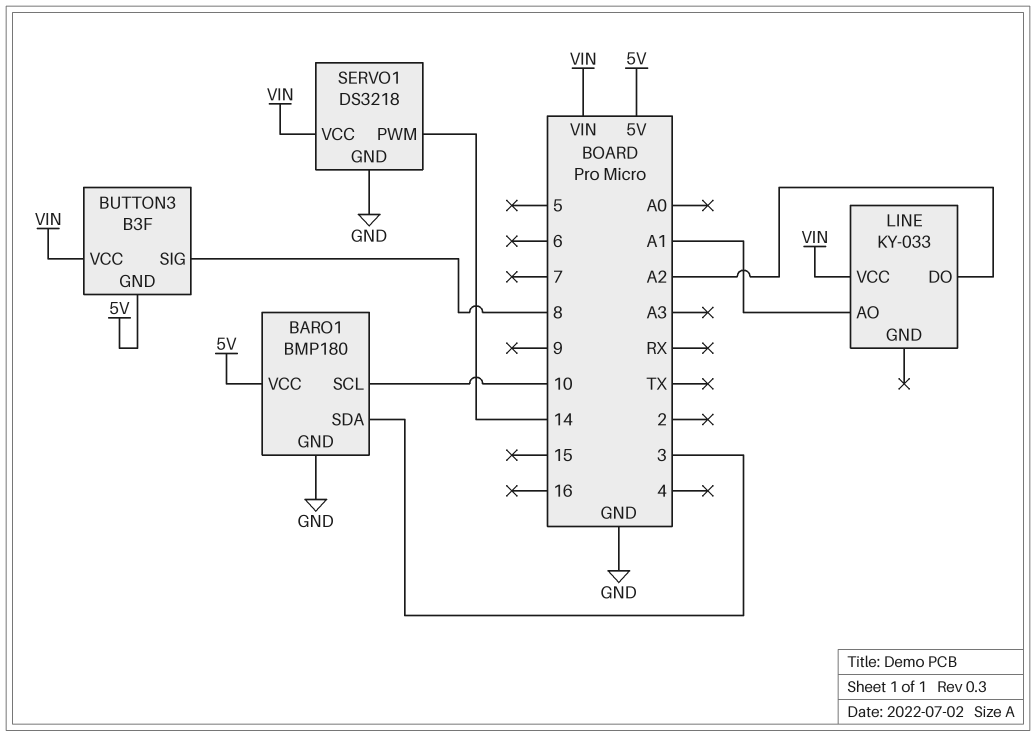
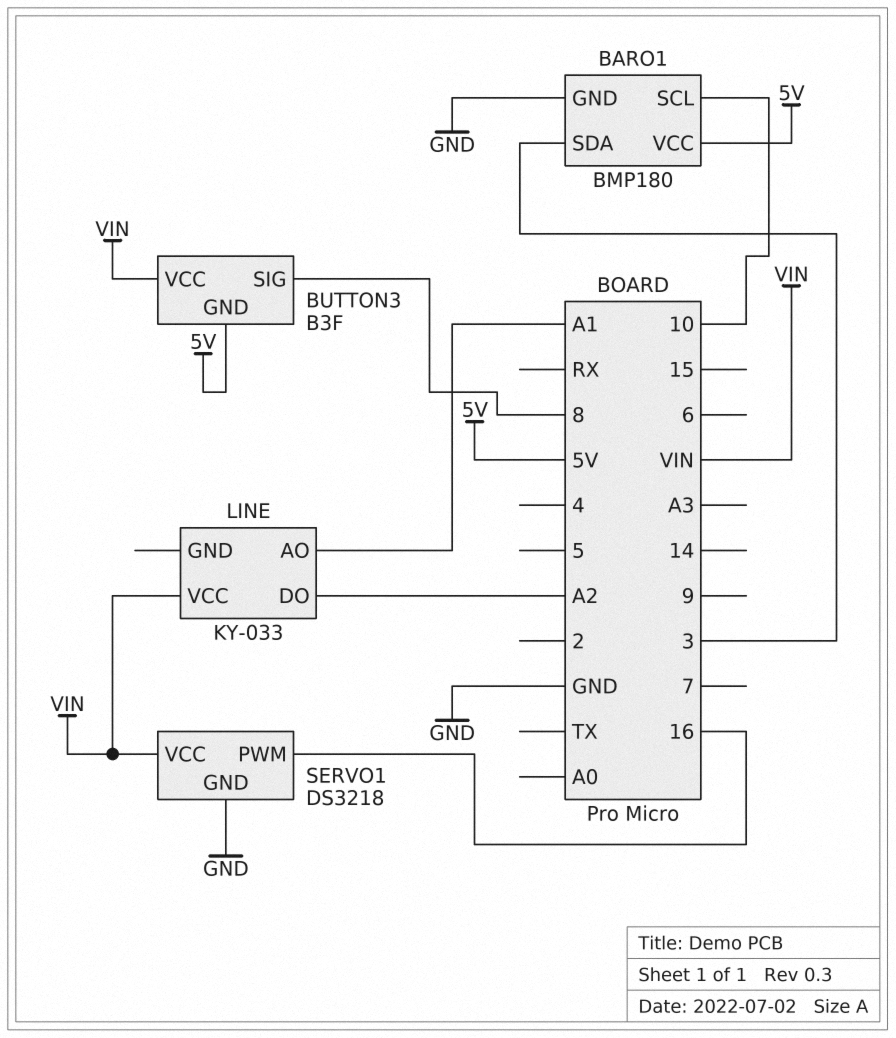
SERVO1 pin PWM: 14 -> 16

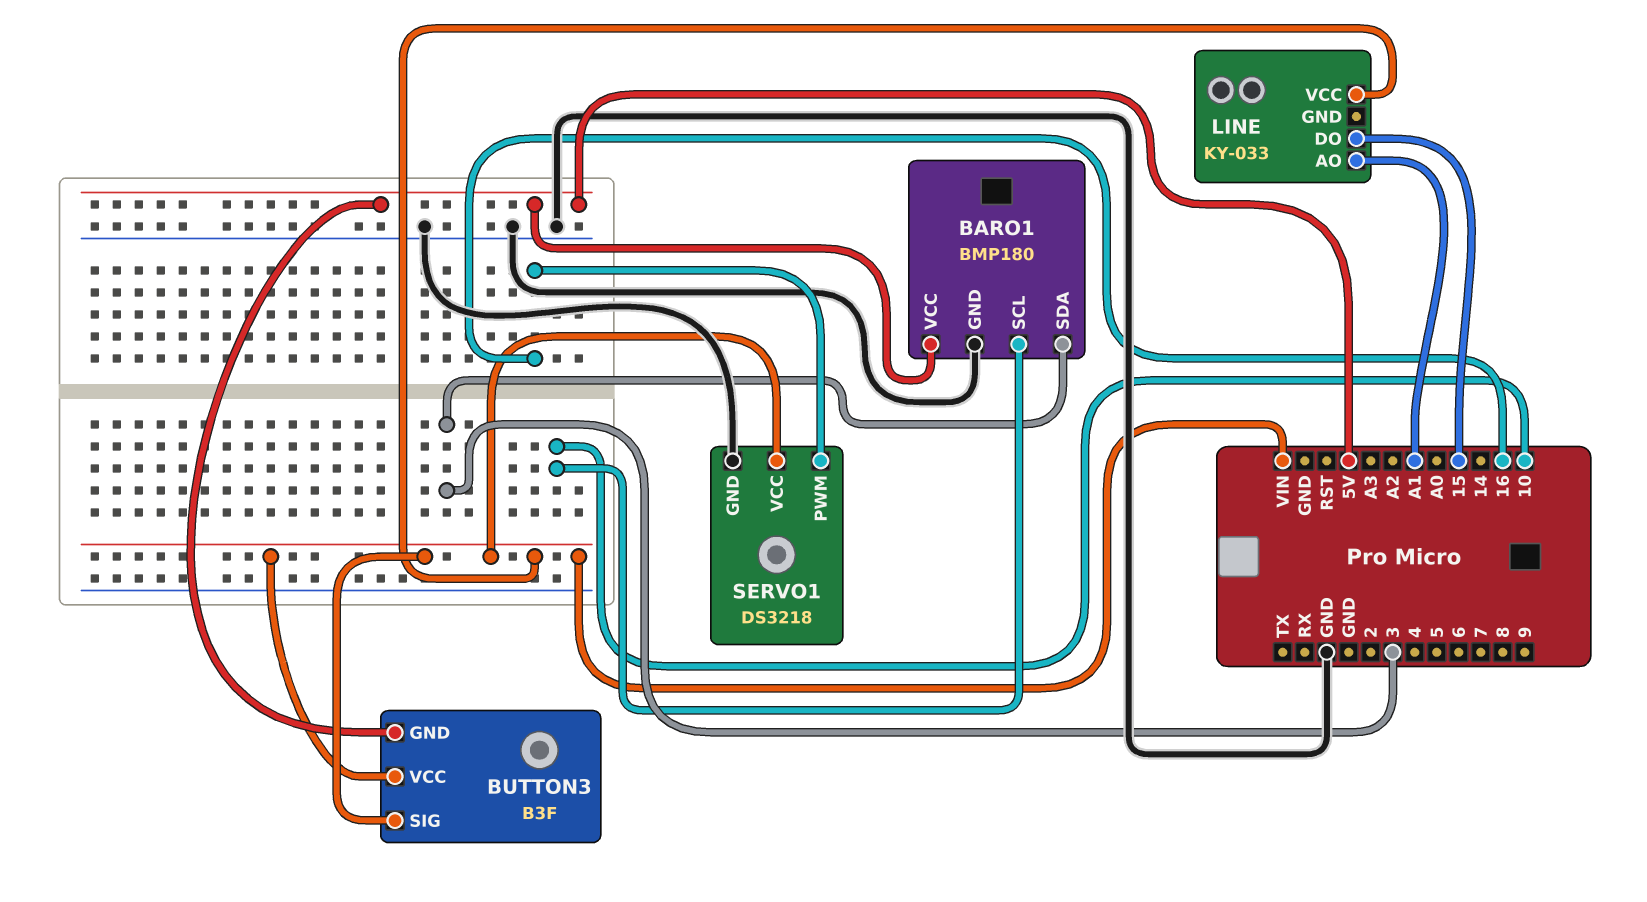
BUTTON3 pin SIG: 8 -> VIN
LINE pin DO: A2 -> 15

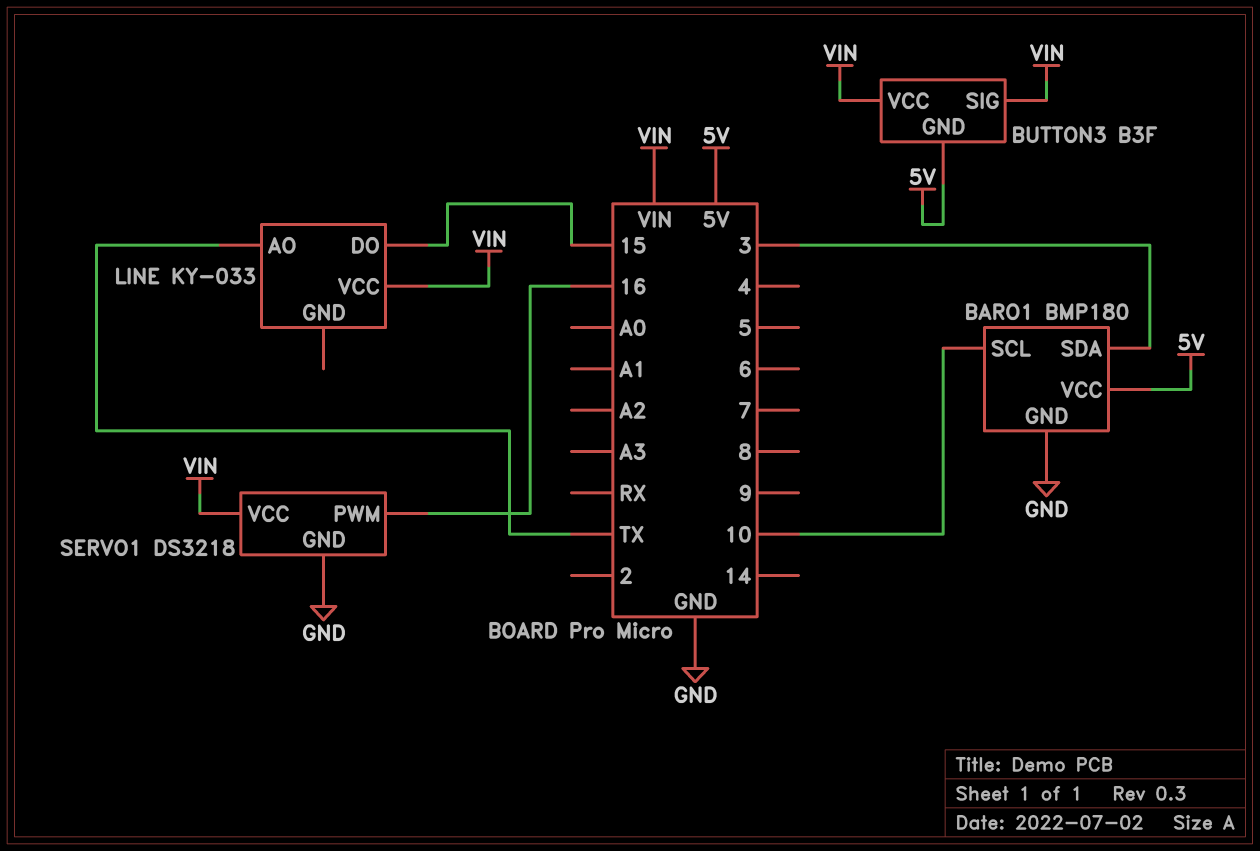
LINE pin AO: A1 -> TX

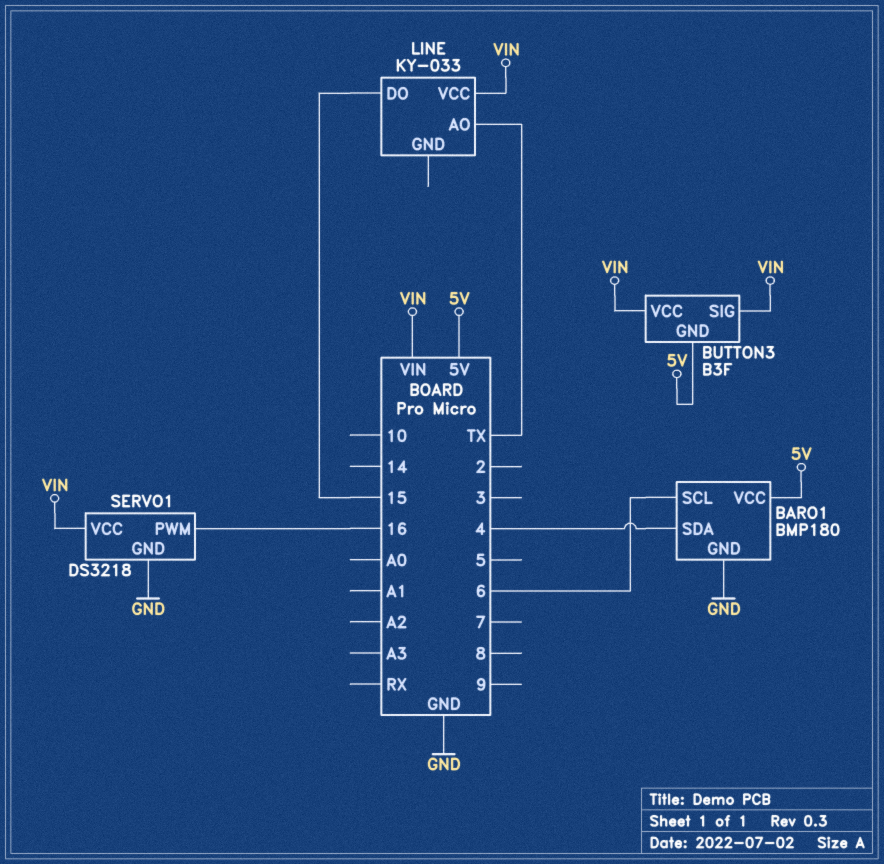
BARO1 pin SCL: 10 -> 6
BARO1 pin SDA: 3 -> 4

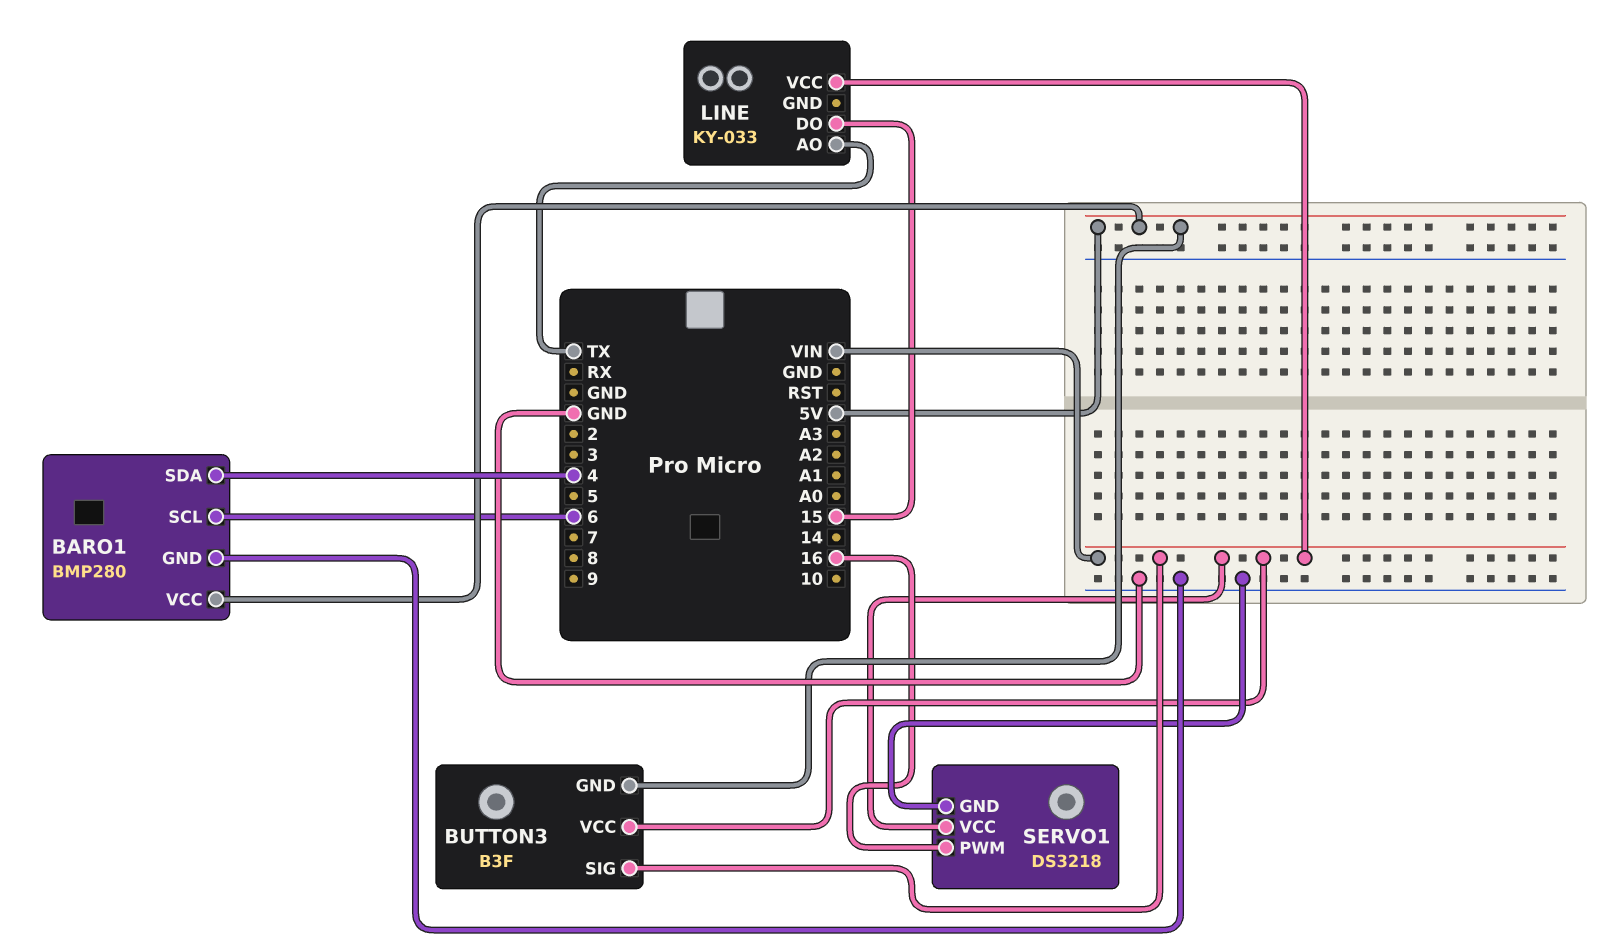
BARO1: BMP180 -> BMP280

